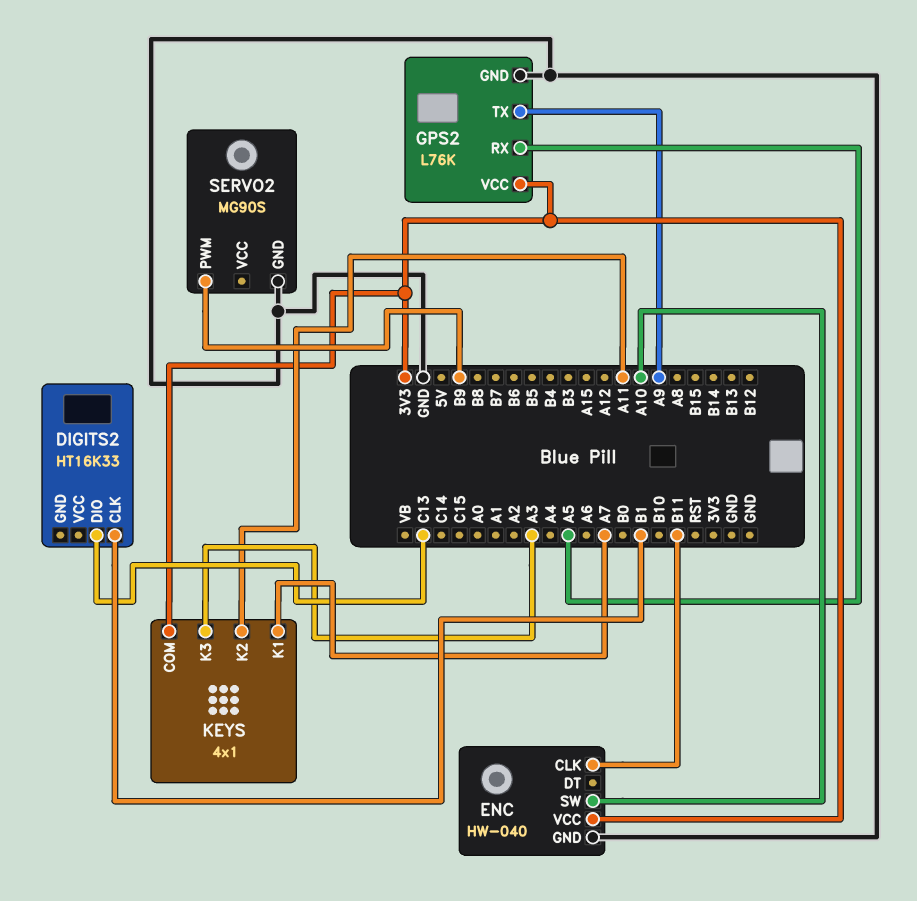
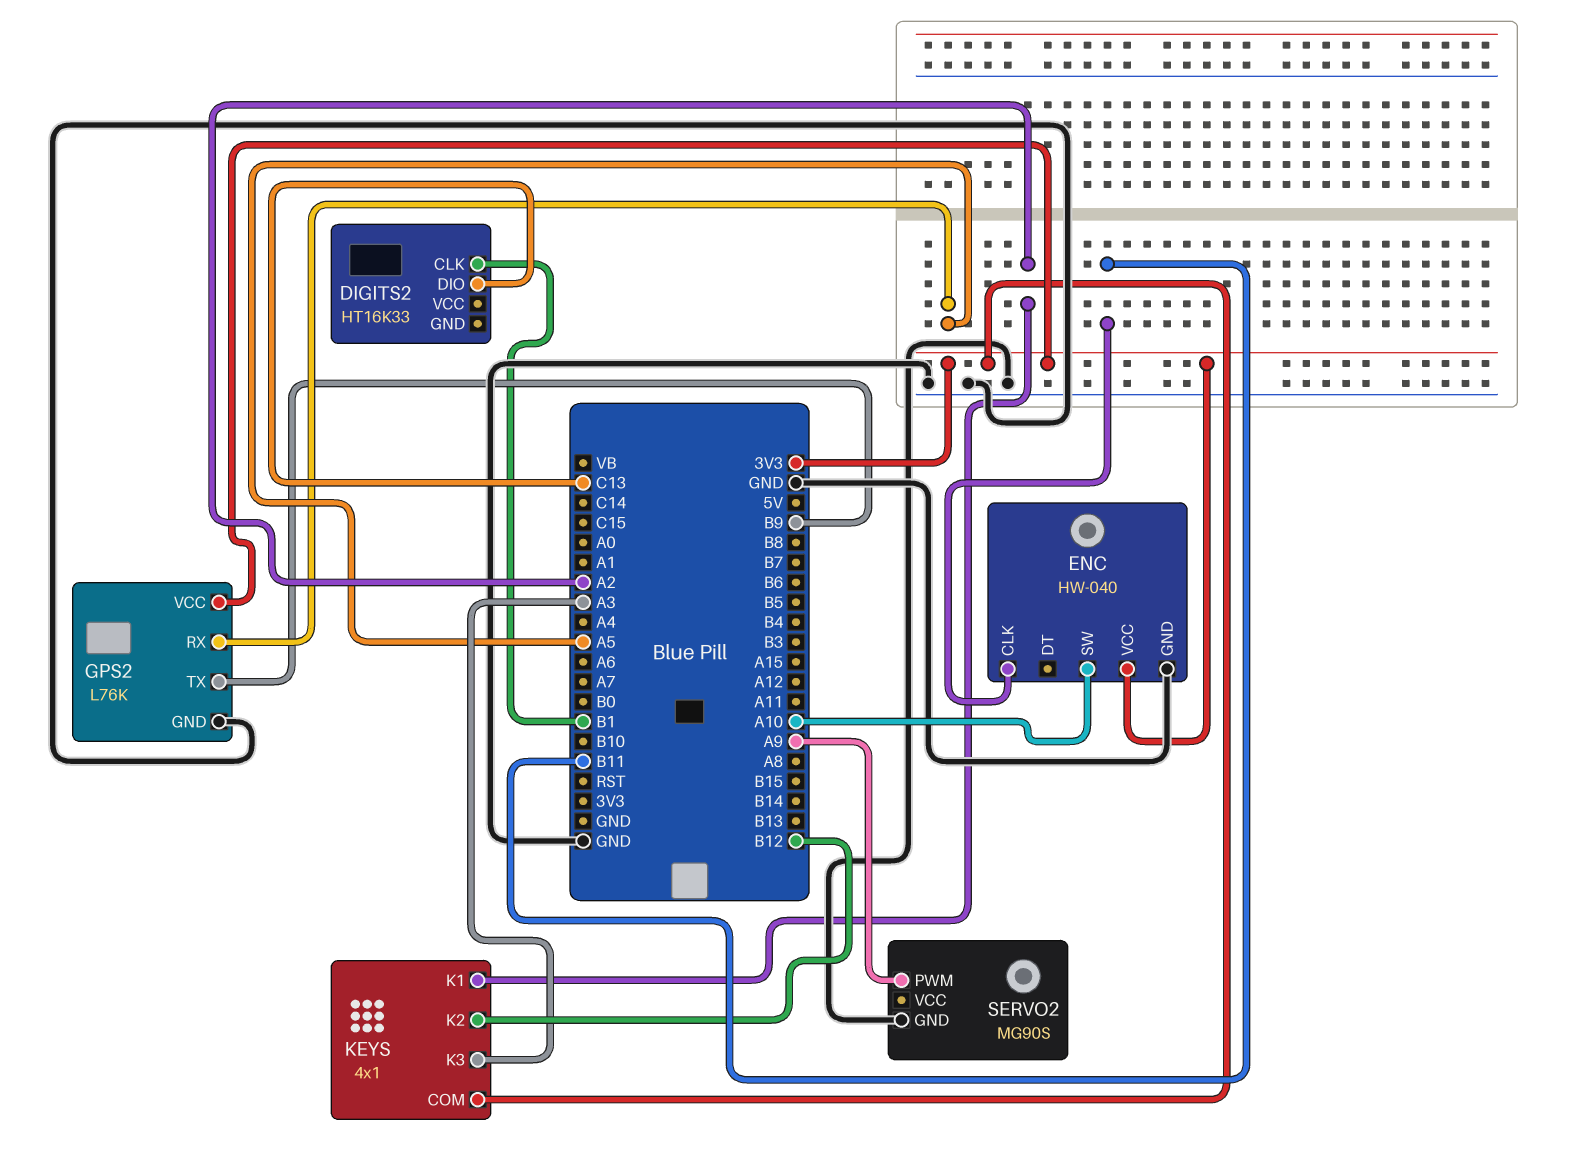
GPS2 pin TX: A9 -> B9
KEYS pin K1: A7 -> A2
KEYS pin K2: A11 -> B12
SERVO2 pin PWM: B9 -> A9

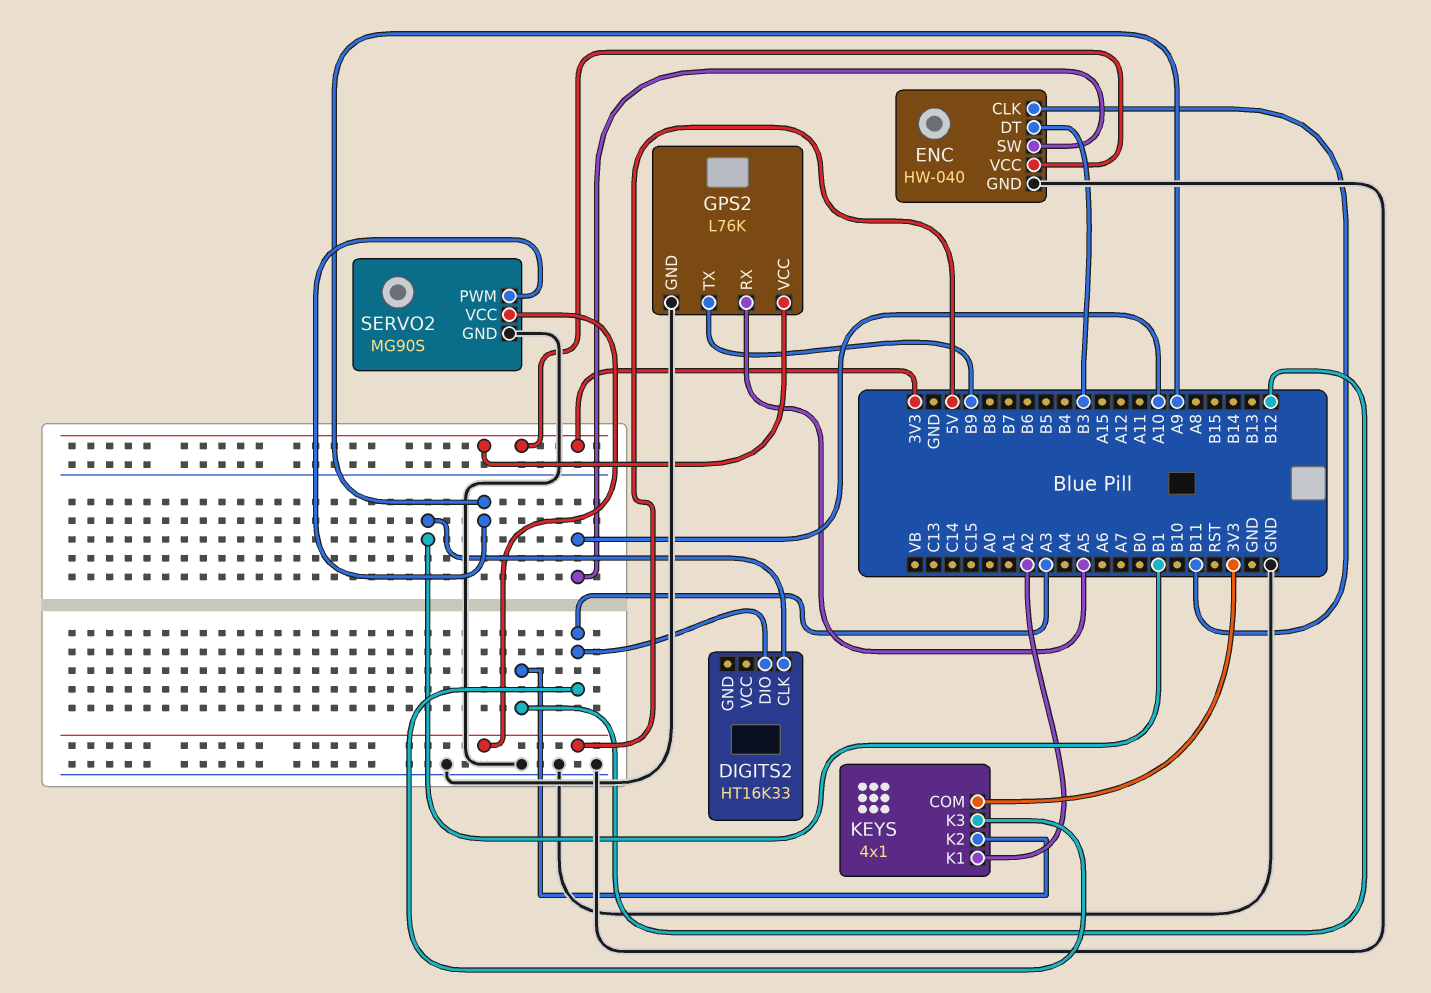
DIGITS2 pin DIO: C13 -> A3
ENC pin DT: none -> B3
SERVO2 pin VCC: none -> 5V

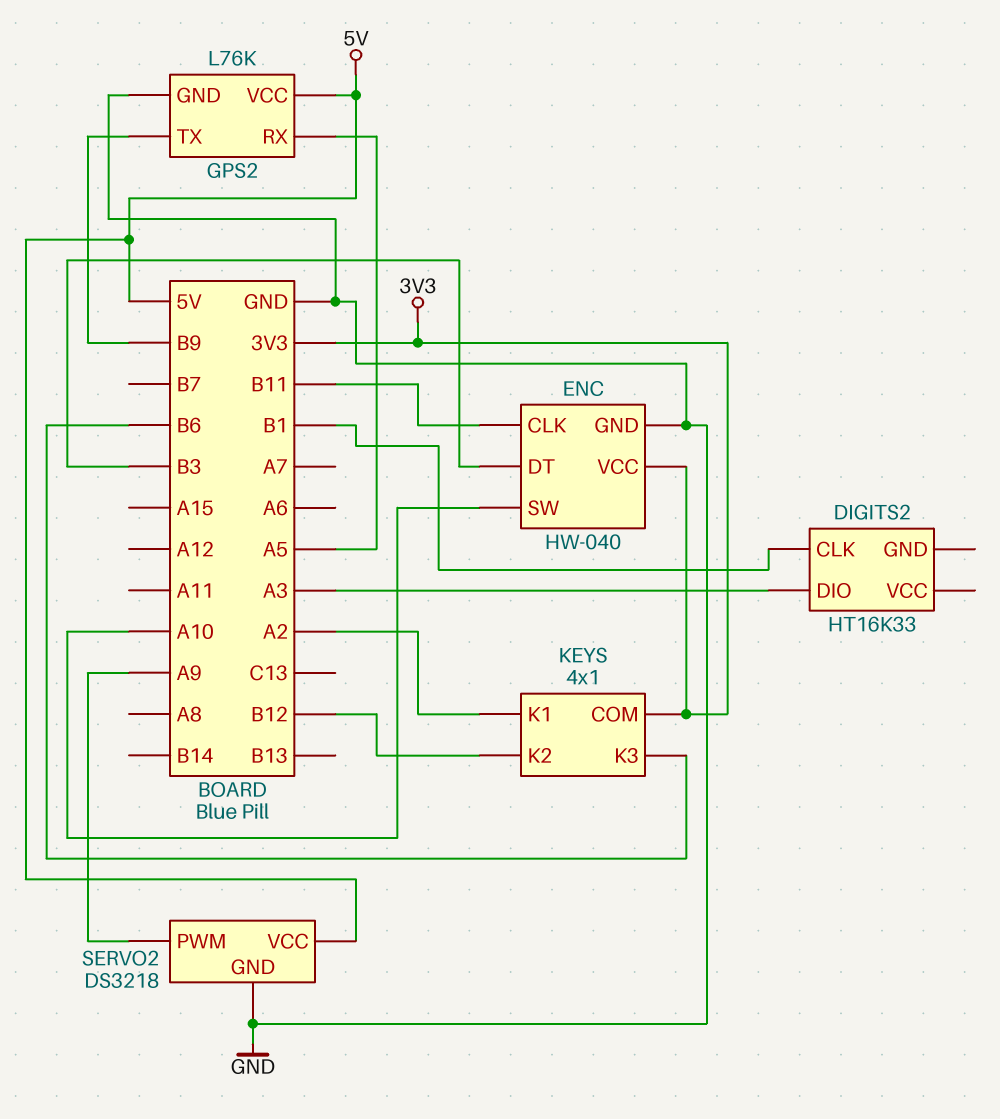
GPS2 pin VCC: 3V3 -> 5V
KEYS pin K3: A3 -> B6
SERVO2: MG90S -> DS3218

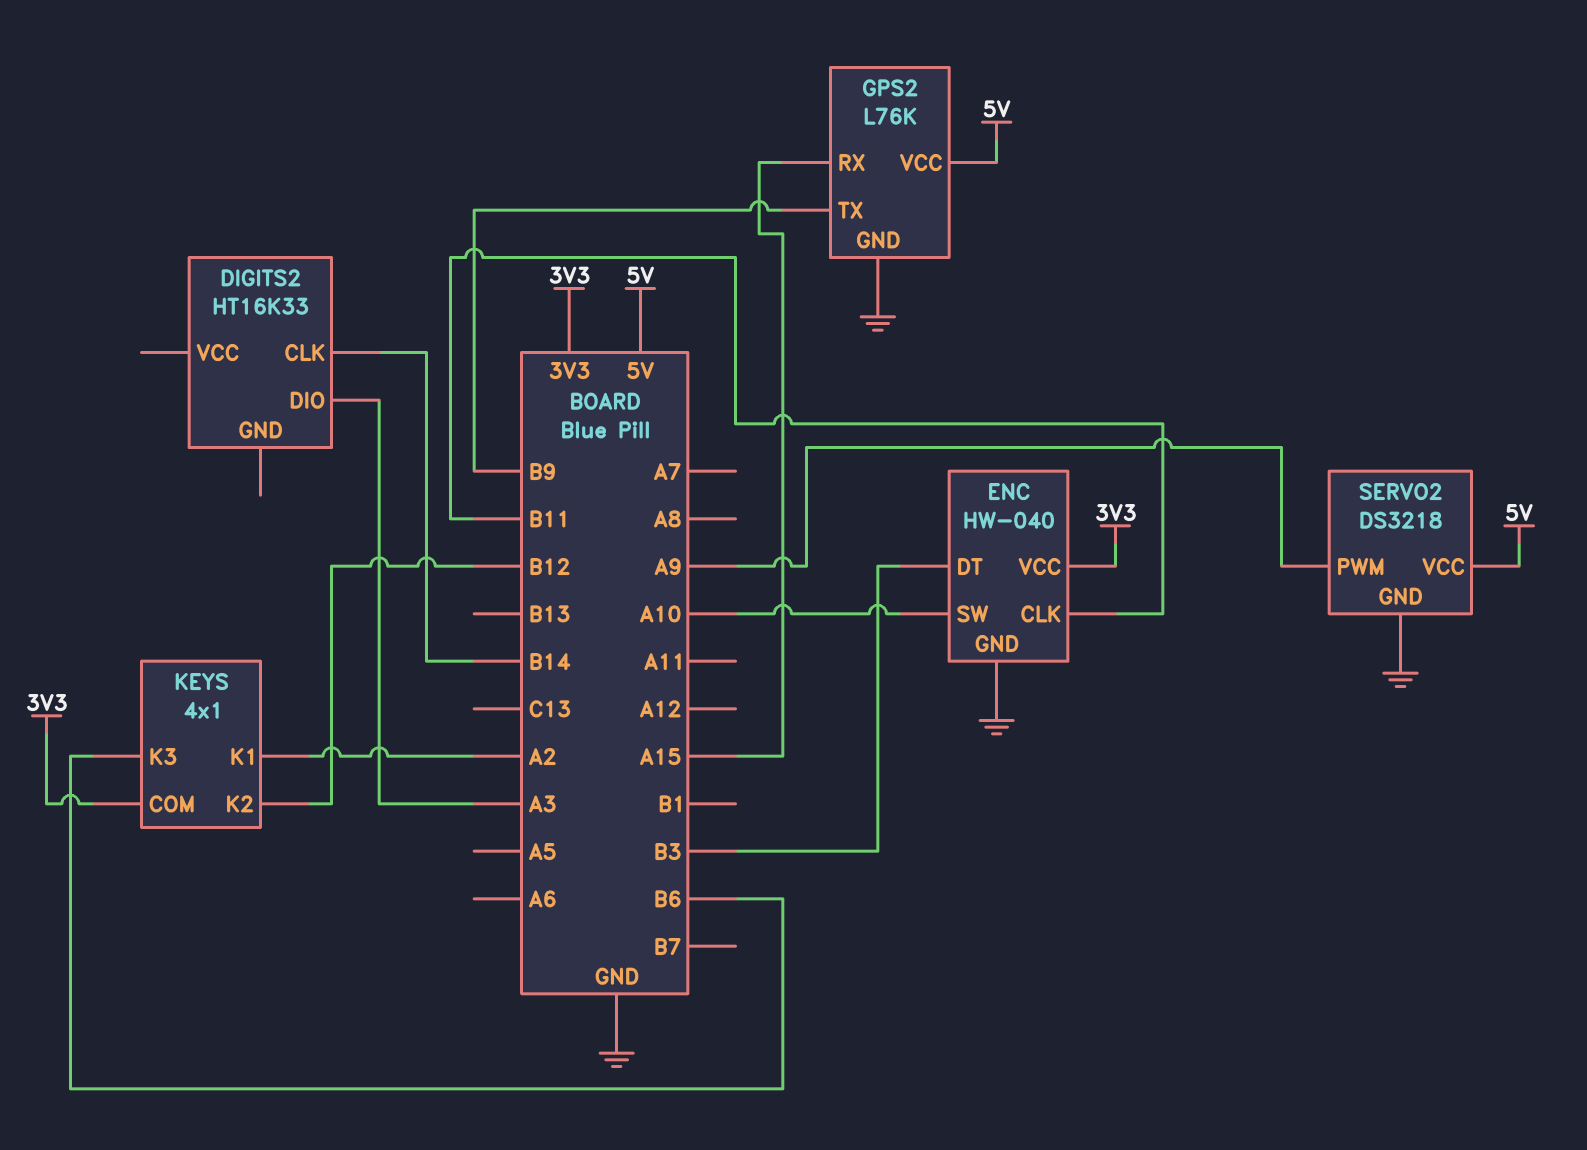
DIGITS2 pin CLK: B1 -> B14
GPS2 pin RX: A5 -> A15

